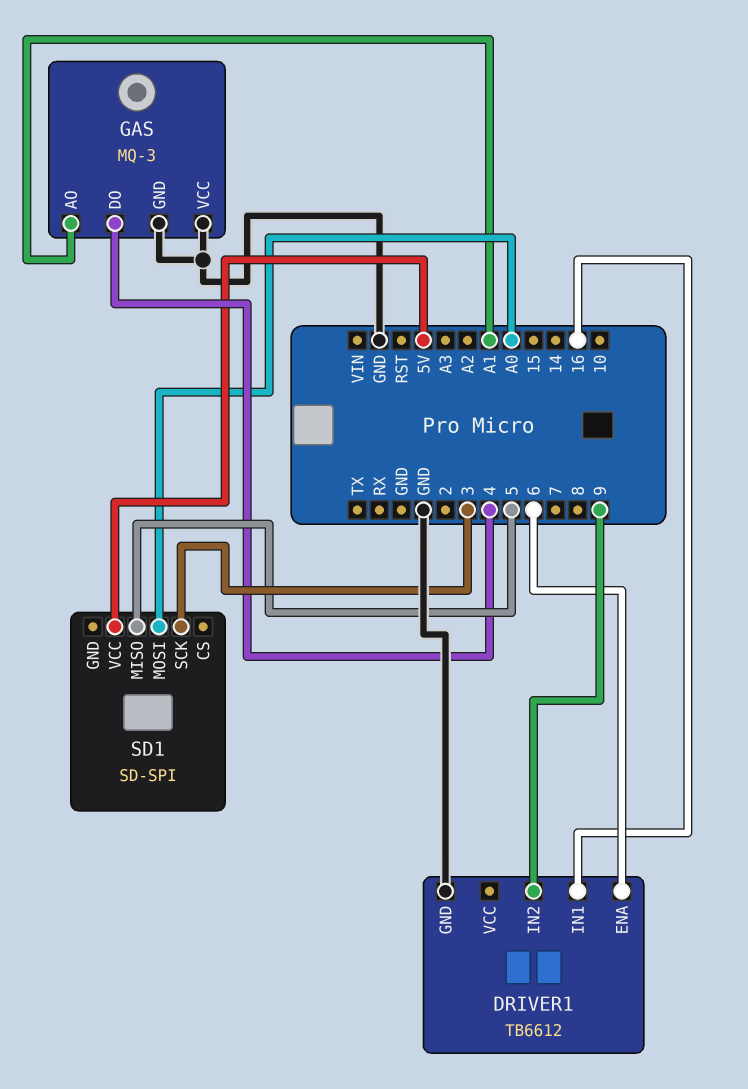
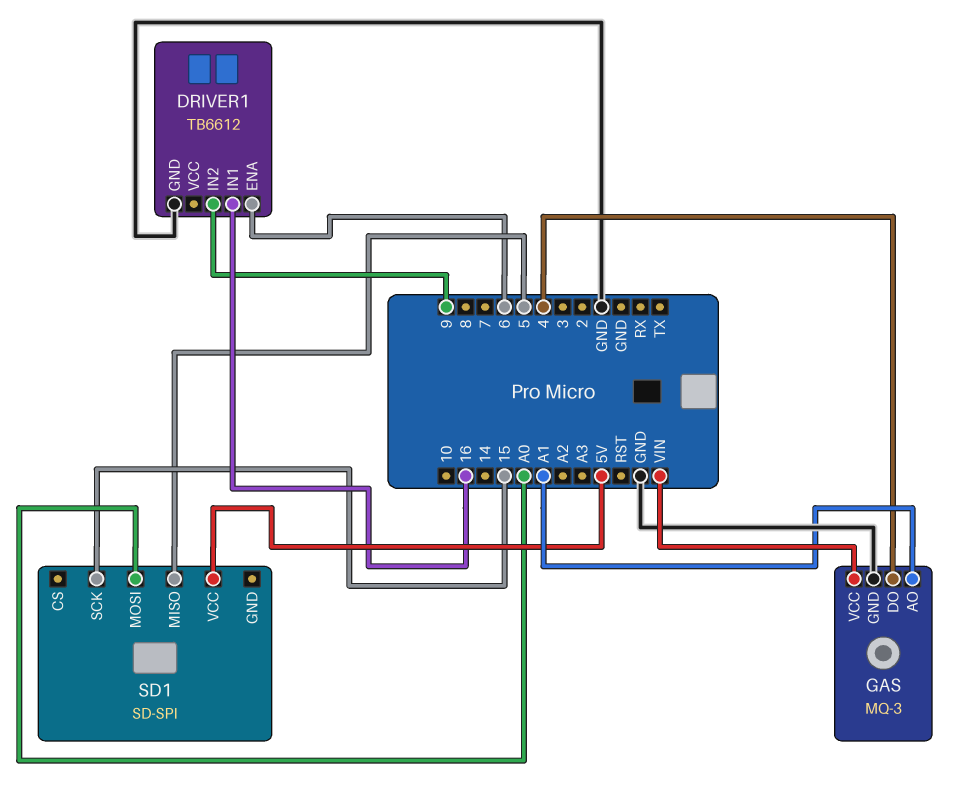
GAS pin VCC: GND -> VIN
SD1 pin SCK: 3 -> 15

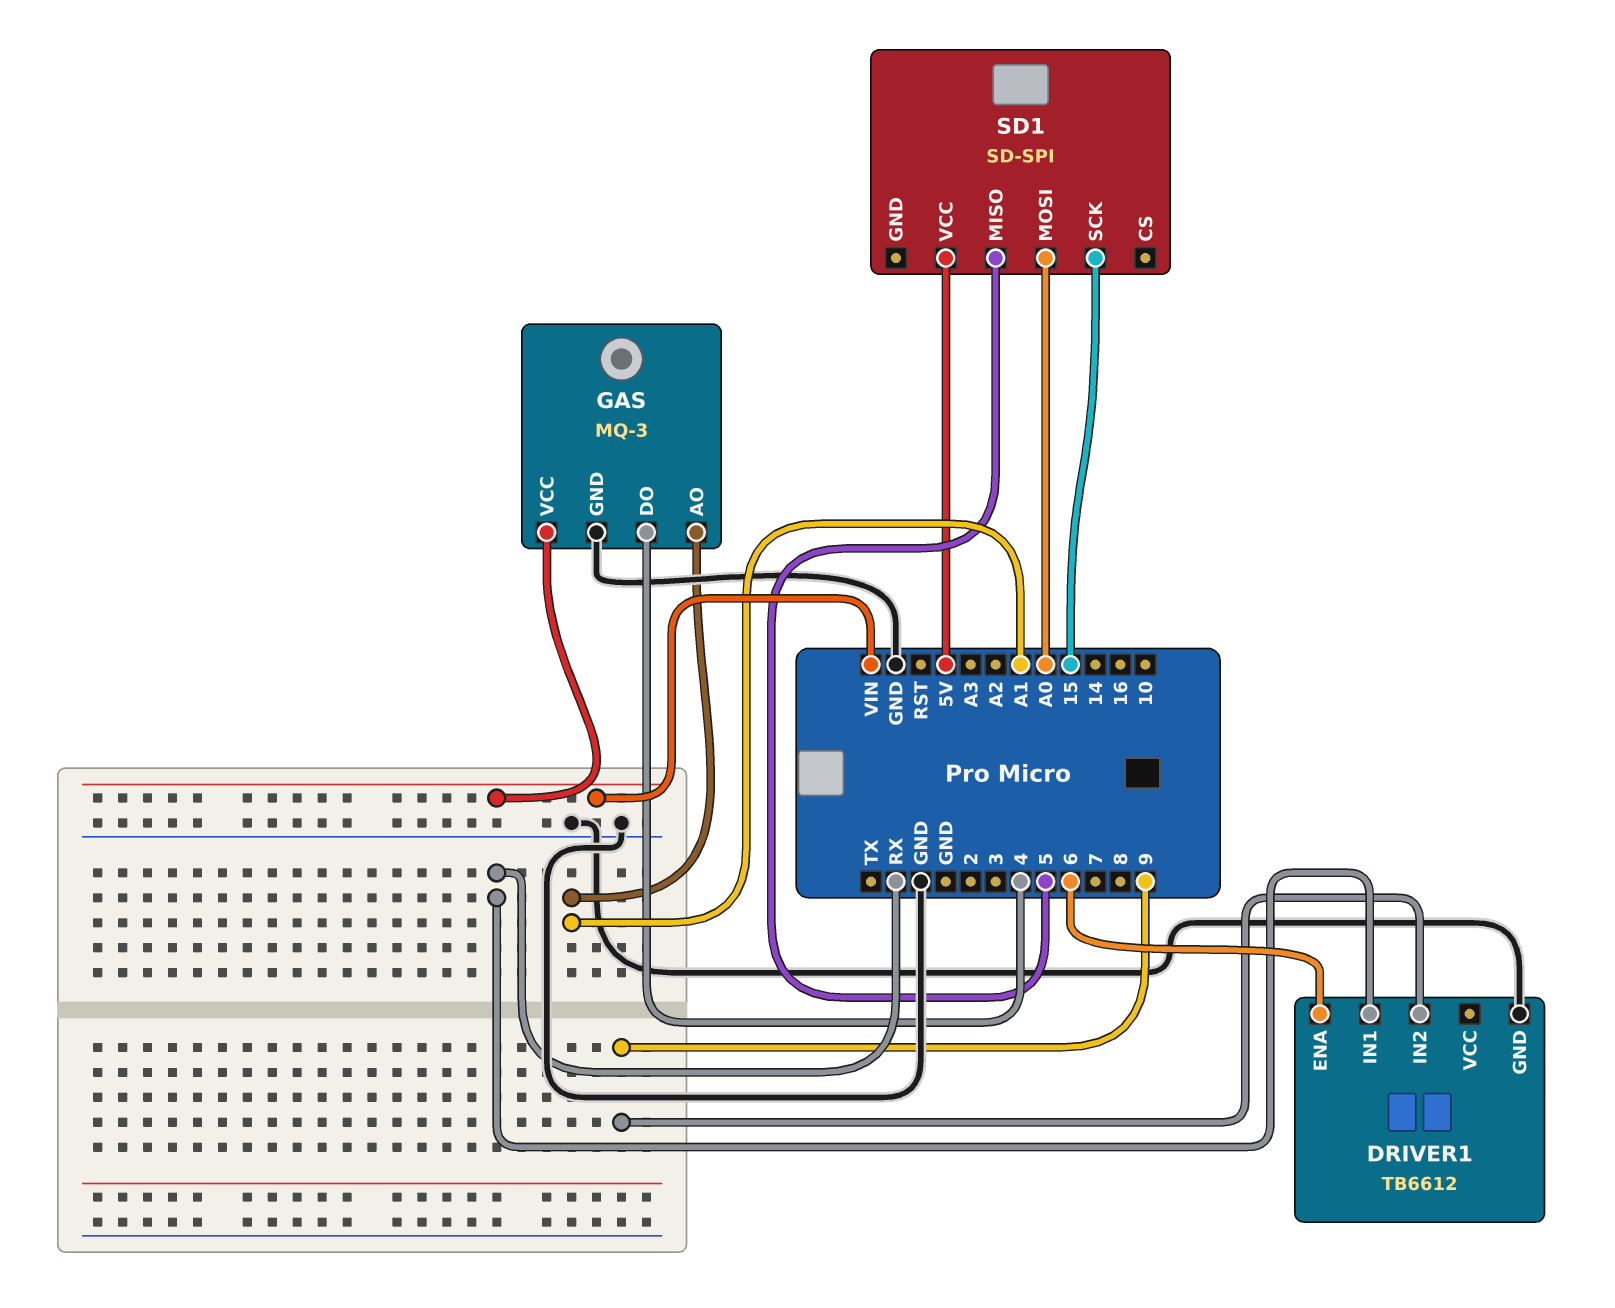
DRIVER1 pin IN1: 16 -> RX

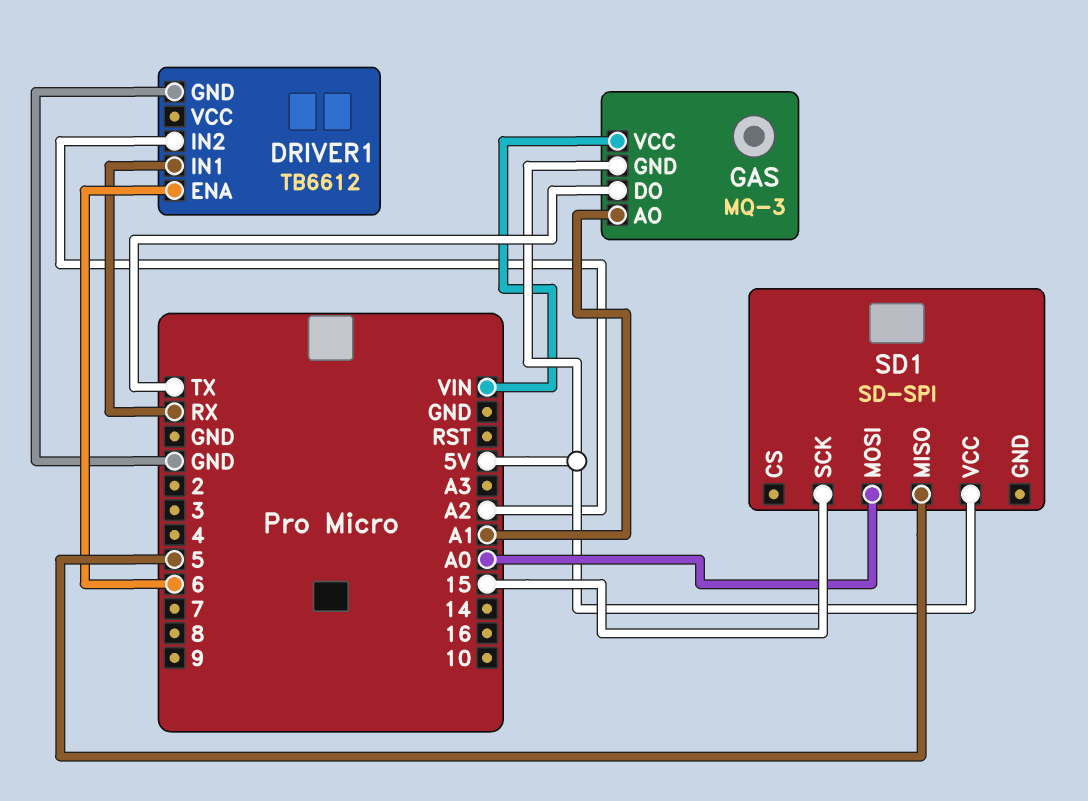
DRIVER1 pin IN2: 9 -> A2
GAS pin DO: 4 -> TX
GAS pin GND: GND -> 5V

